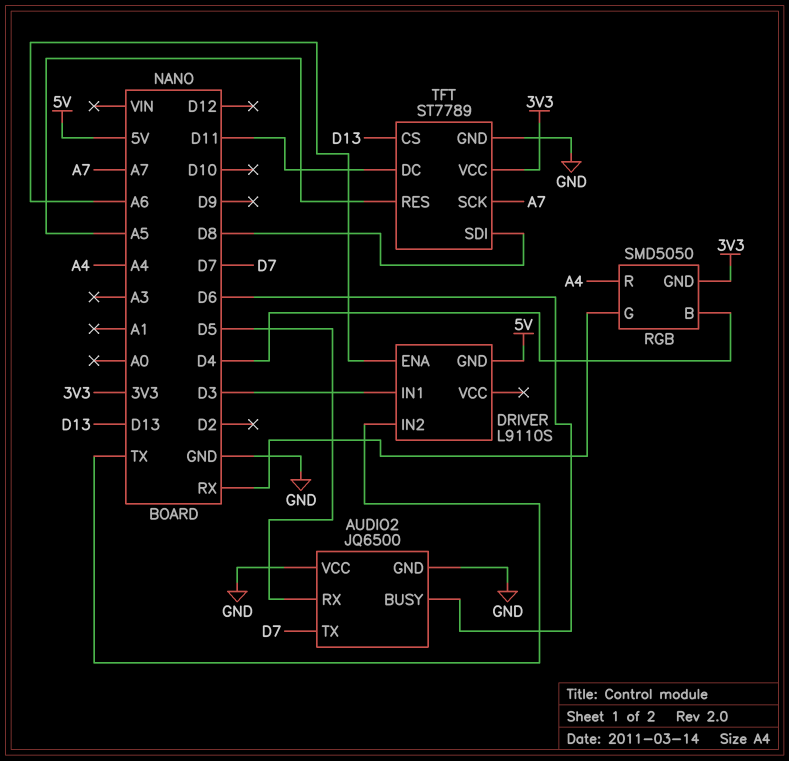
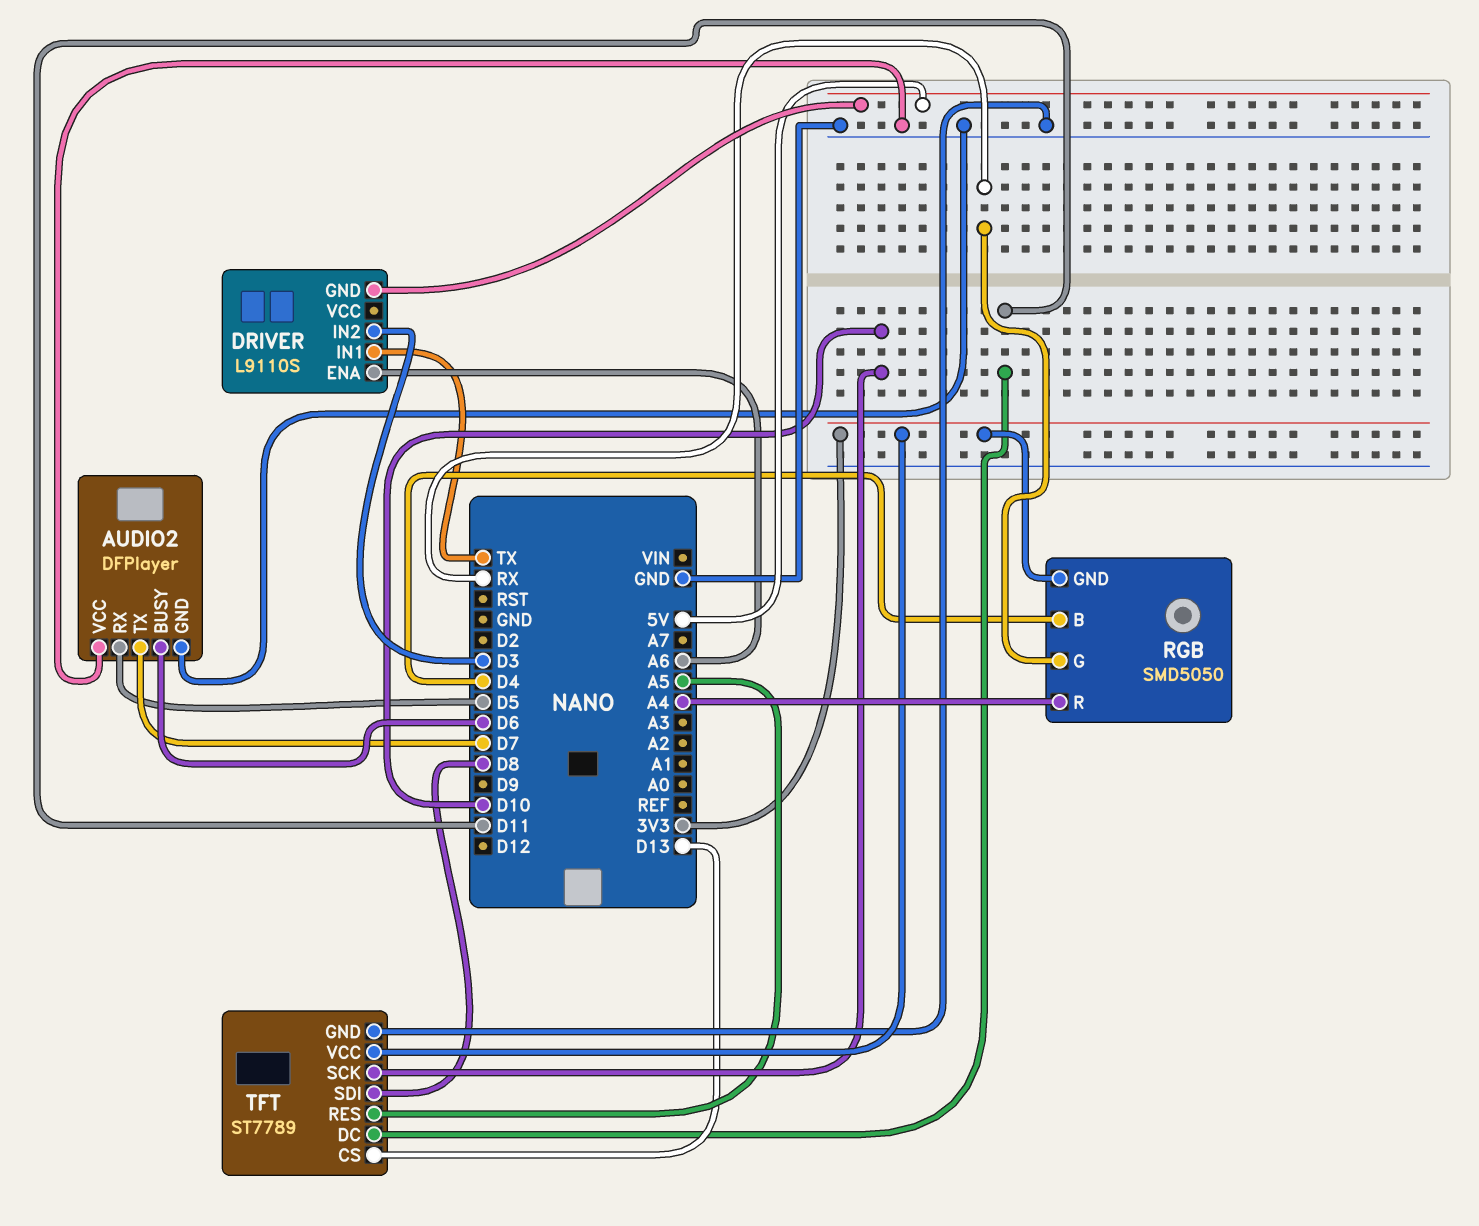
AUDIO2: JQ6500 -> DFPlayer
DRIVER pin IN1: D3 -> TX
DRIVER pin IN2: TX -> D3
TFT pin SCK: A7 -> D10

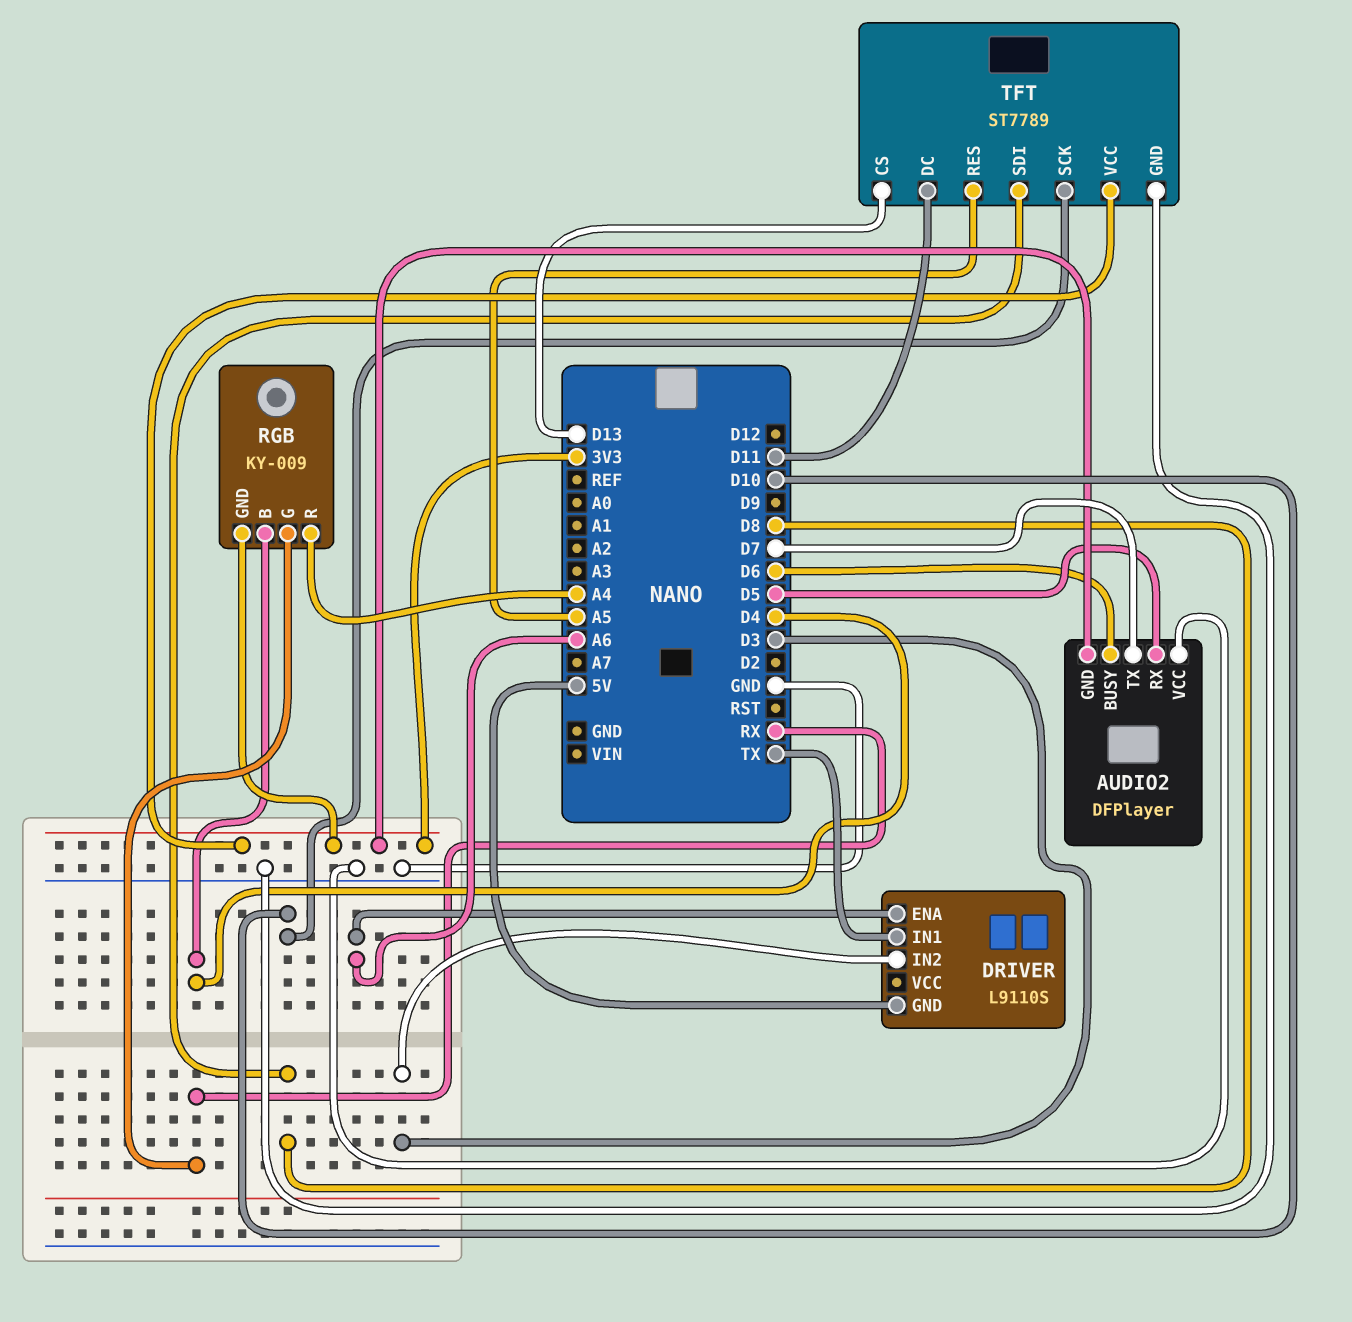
AUDIO2 pin GND: GND -> 3V3
RGB: SMD5050 -> KY-009

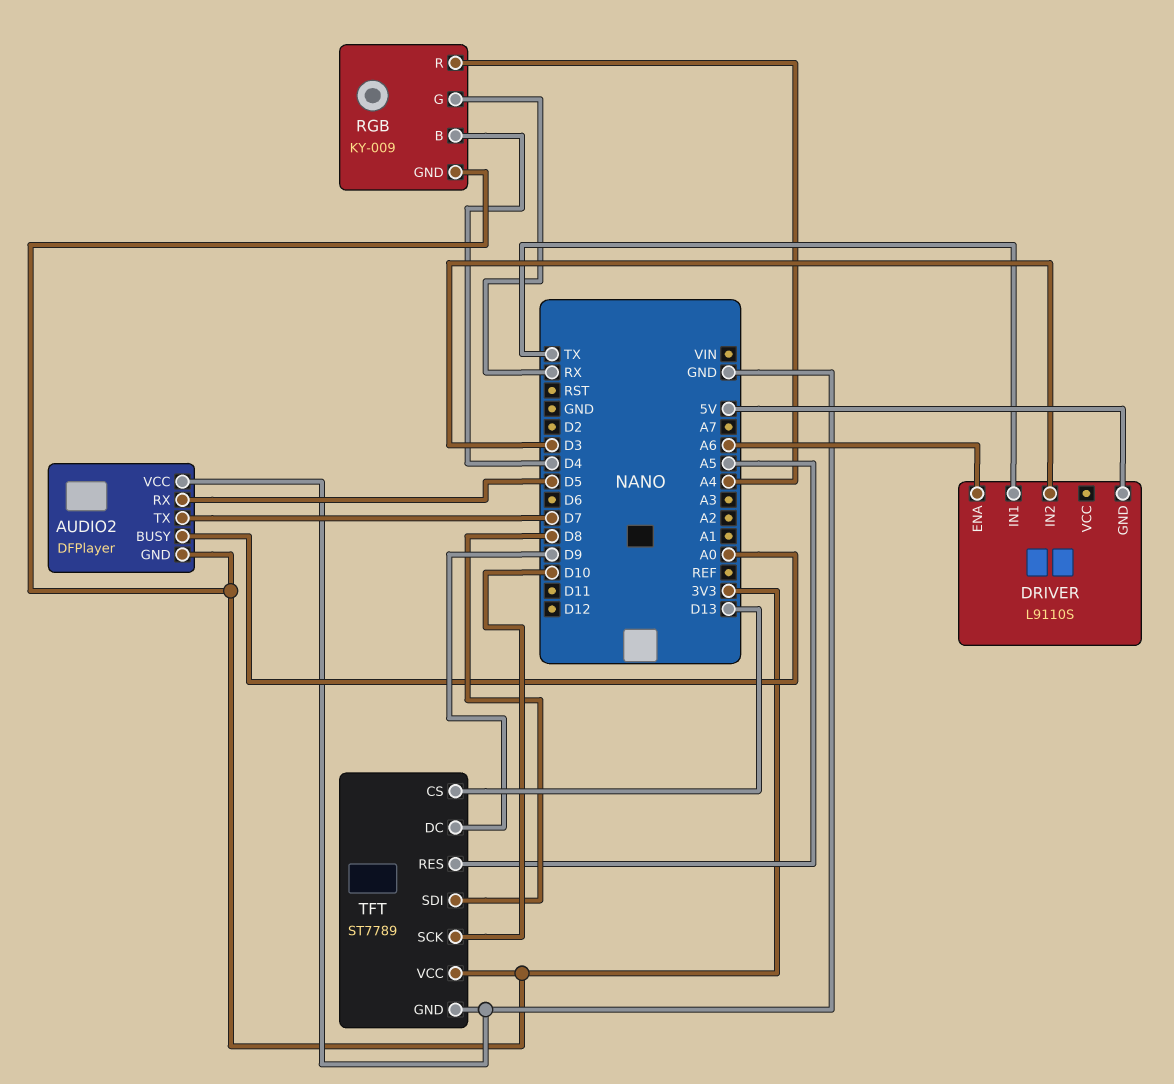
AUDIO2 pin BUSY: D6 -> A0
TFT pin DC: D11 -> D9

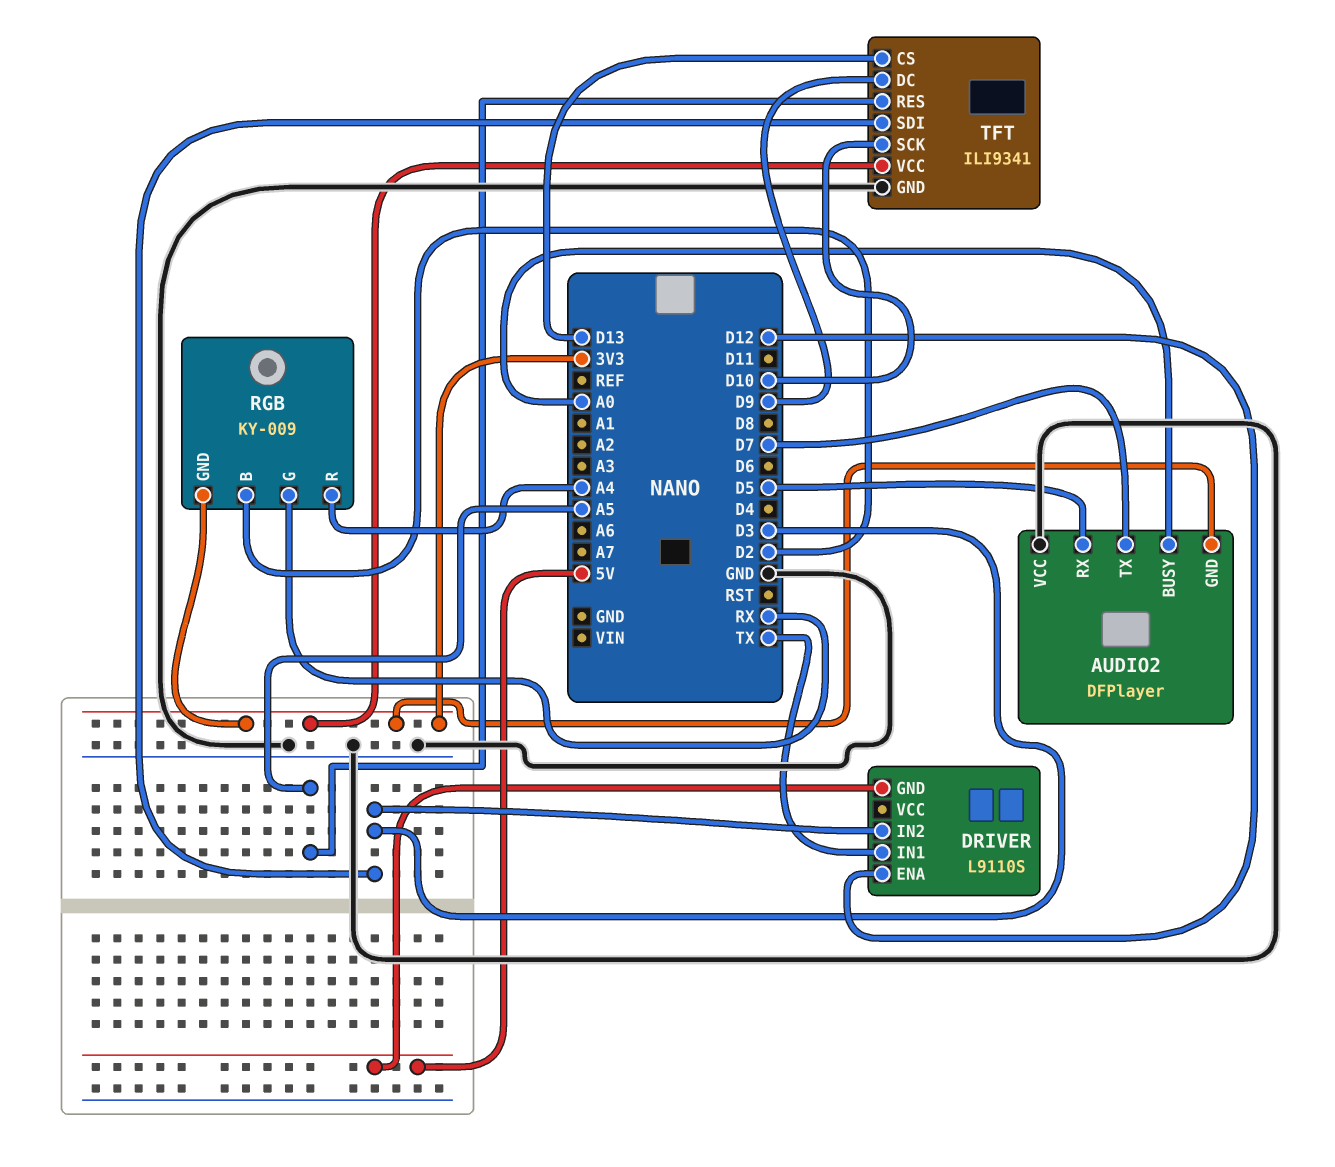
DRIVER pin ENA: A6 -> D12
RGB pin B: D4 -> D2
TFT: ST7789 -> ILI9341
TFT pin SDI: D8 -> D3

